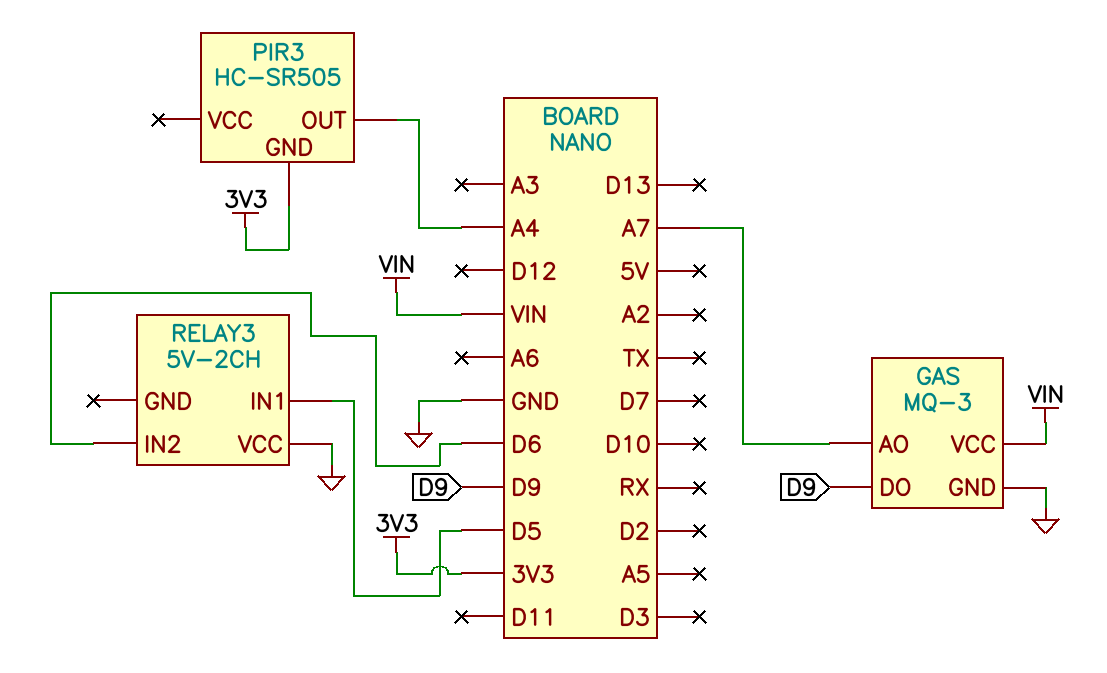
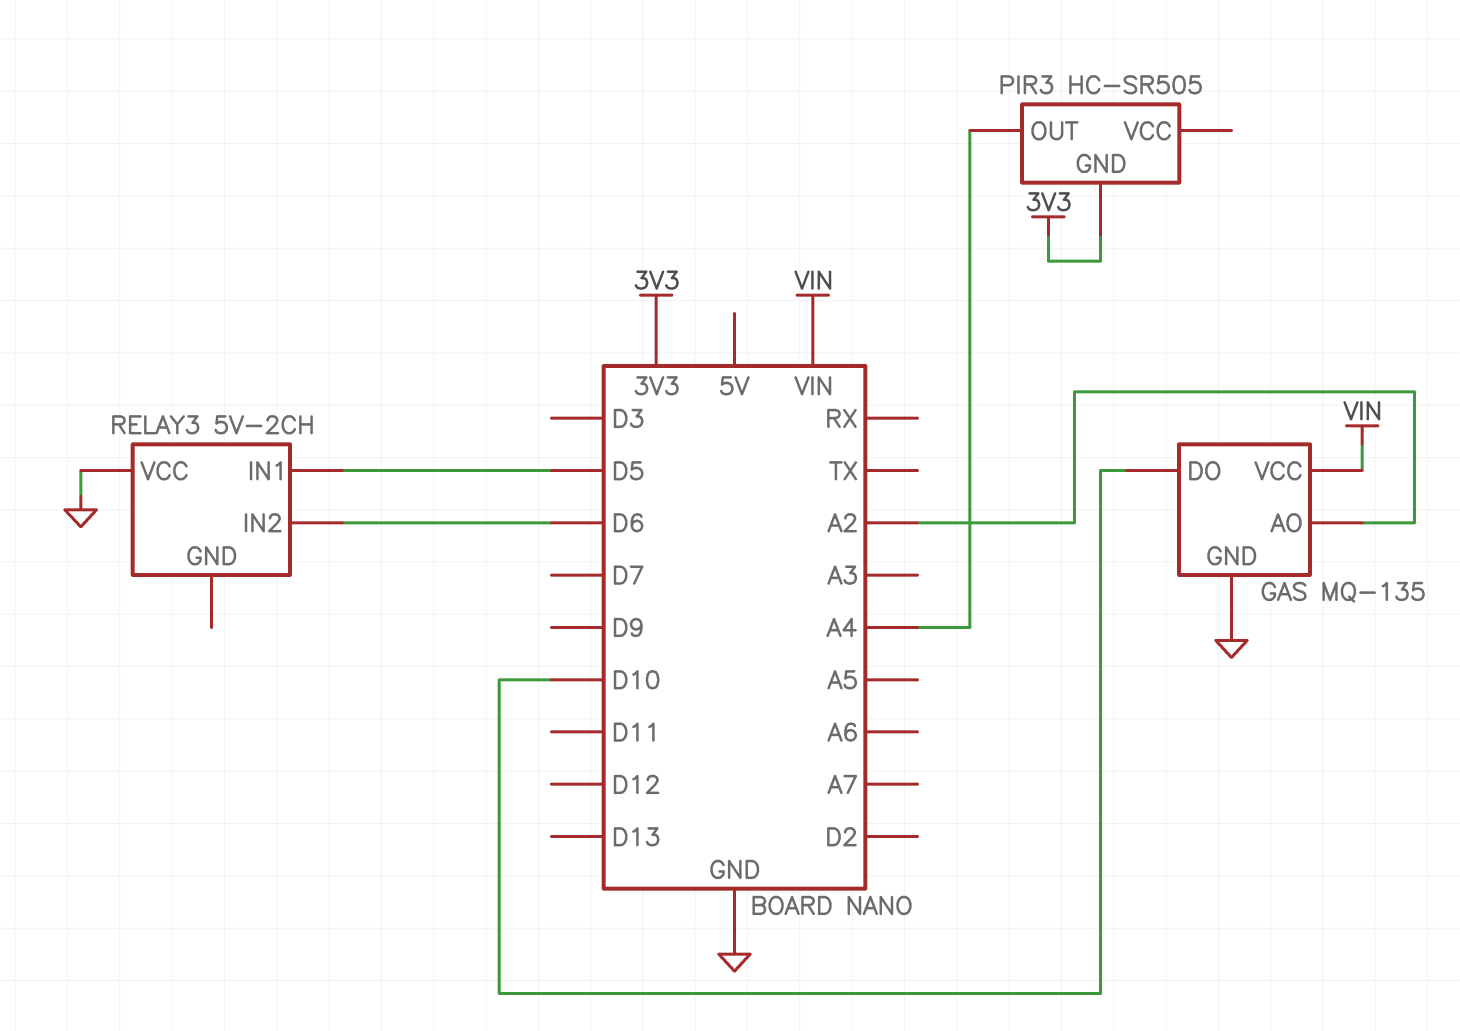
GAS: MQ-3 -> MQ-135
GAS pin AO: A7 -> A2
GAS pin DO: D9 -> D10

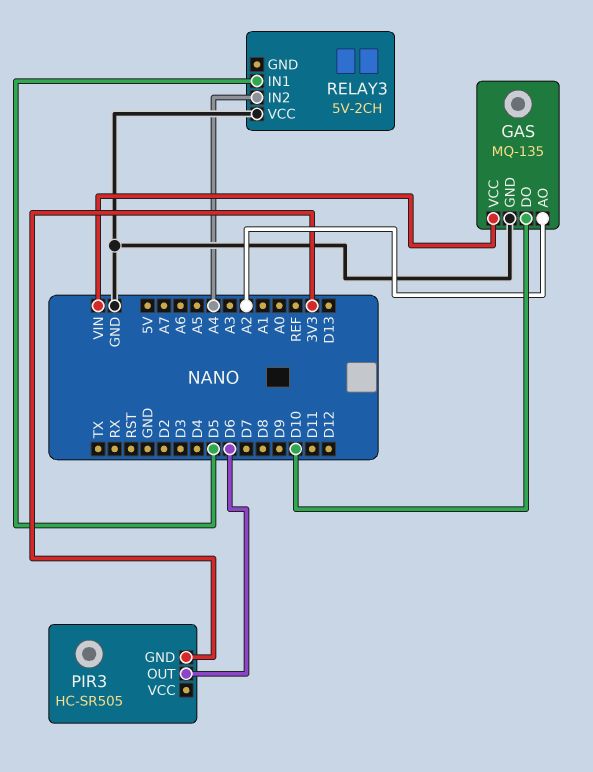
PIR3 pin OUT: A4 -> D6
RELAY3 pin IN2: D6 -> A4

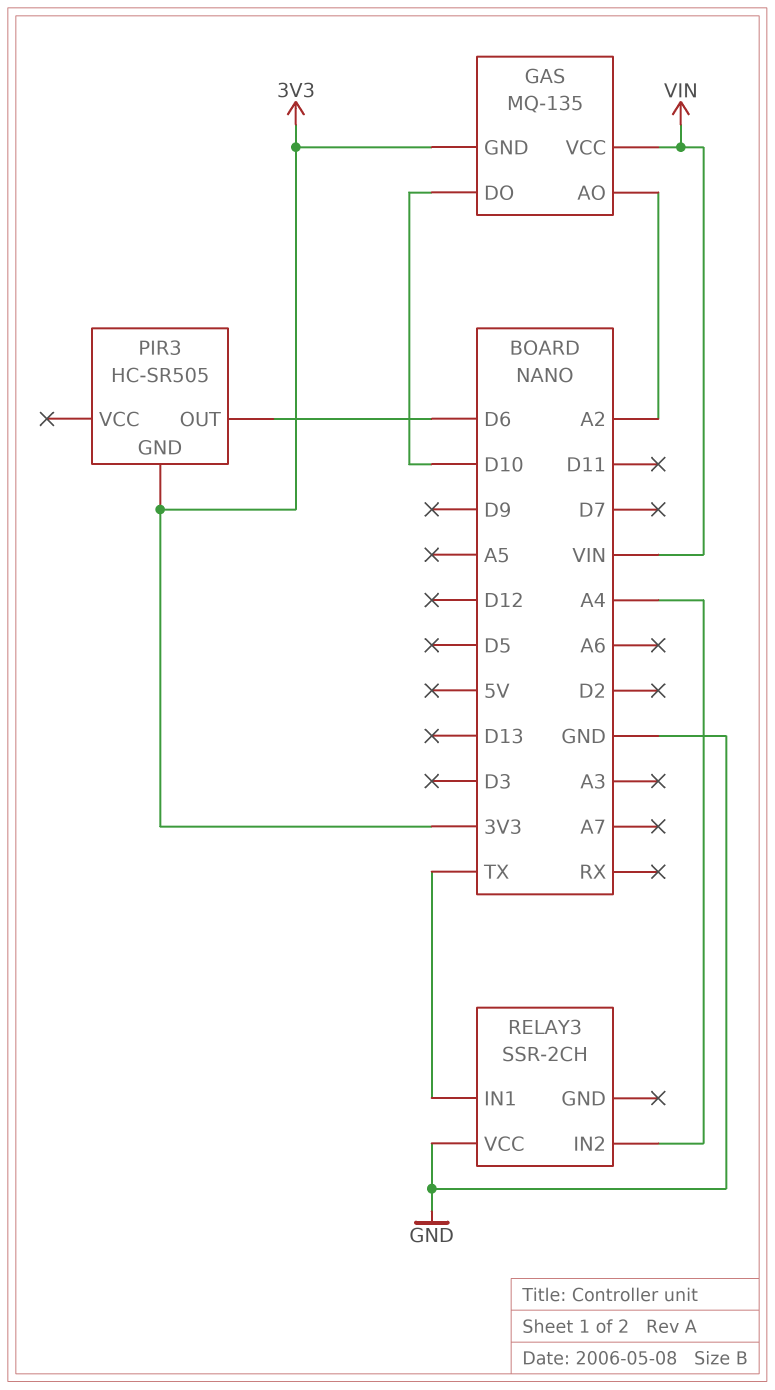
GAS pin GND: GND -> 3V3
RELAY3: 5V-2CH -> SSR-2CH
RELAY3 pin IN1: D5 -> TX

